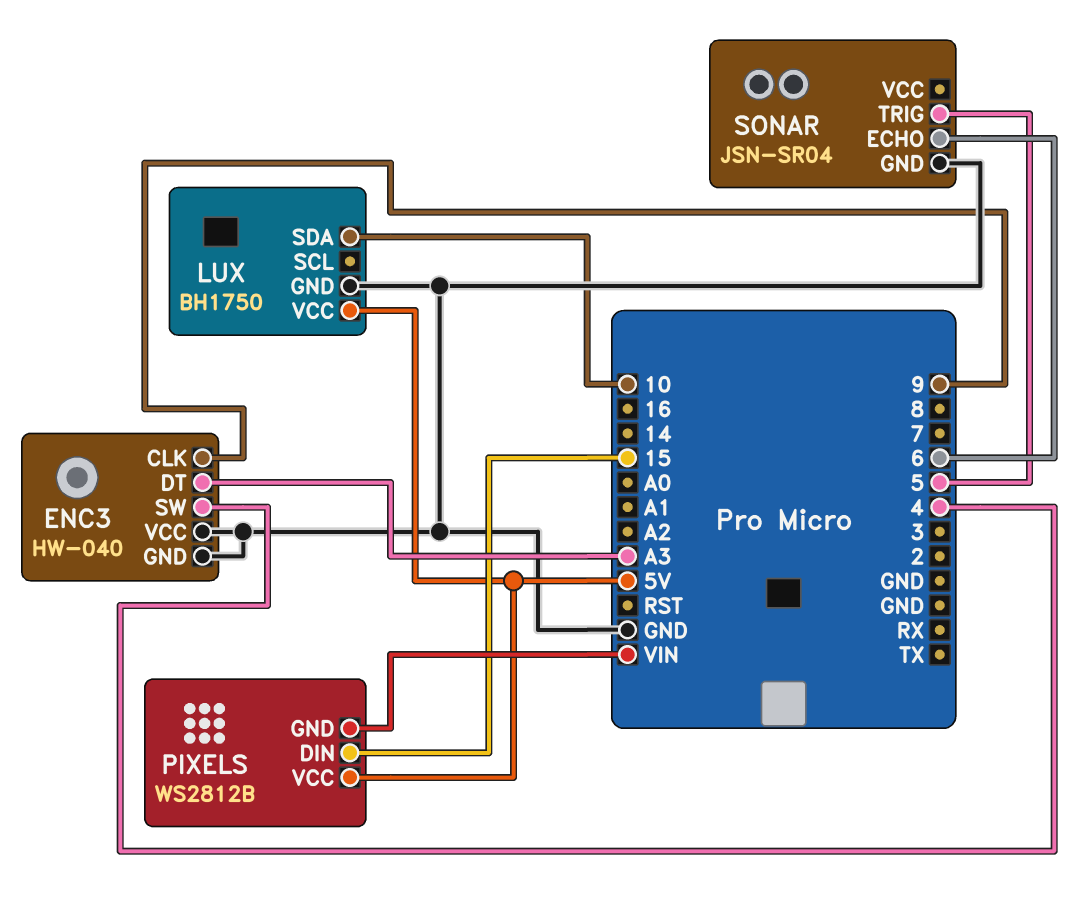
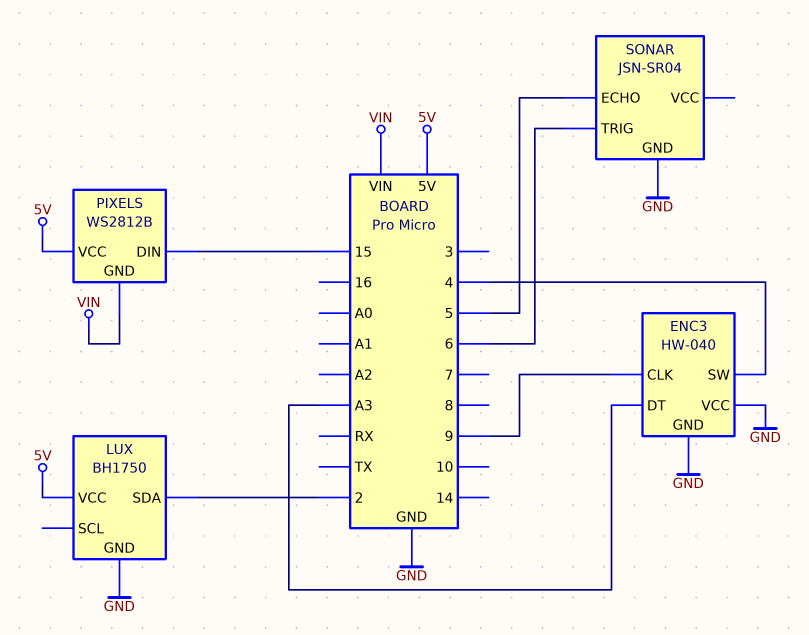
LUX pin SDA: 10 -> 2
SONAR pin ECHO: 6 -> 5
SONAR pin TRIG: 5 -> 6

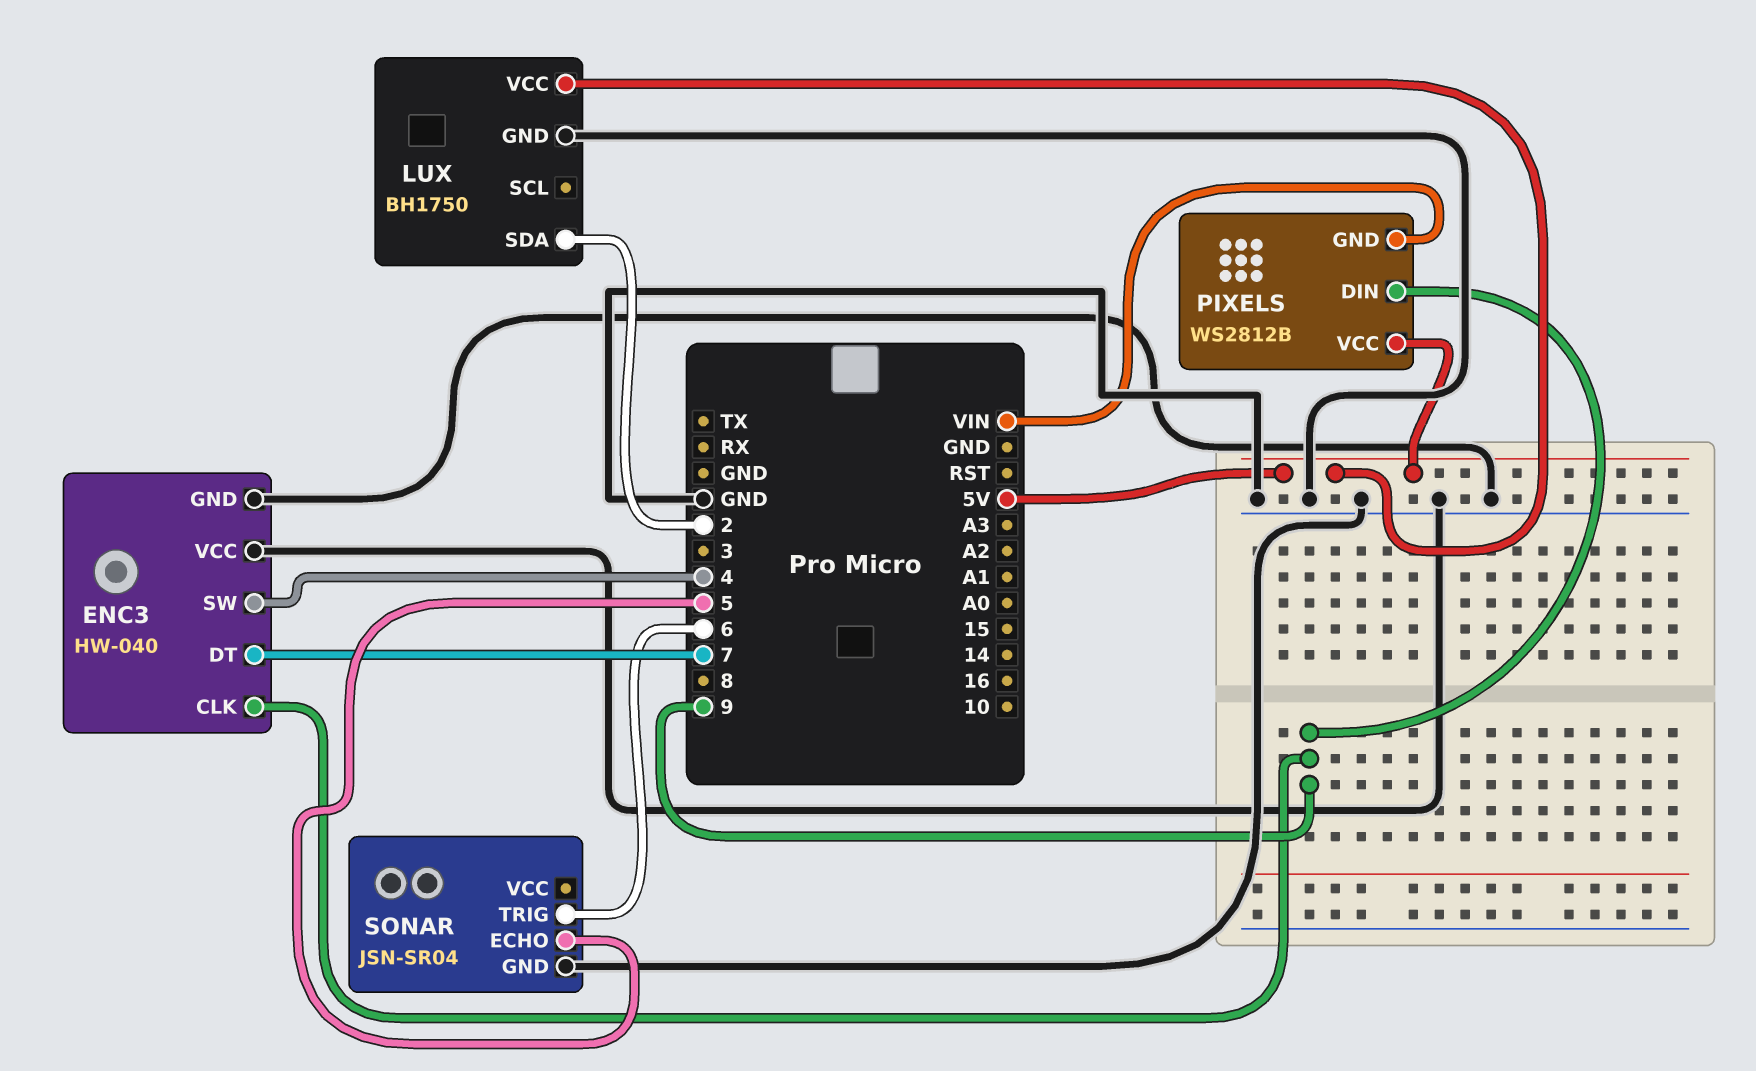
ENC3 pin DT: A3 -> 7
PIXELS pin DIN: 15 -> 9

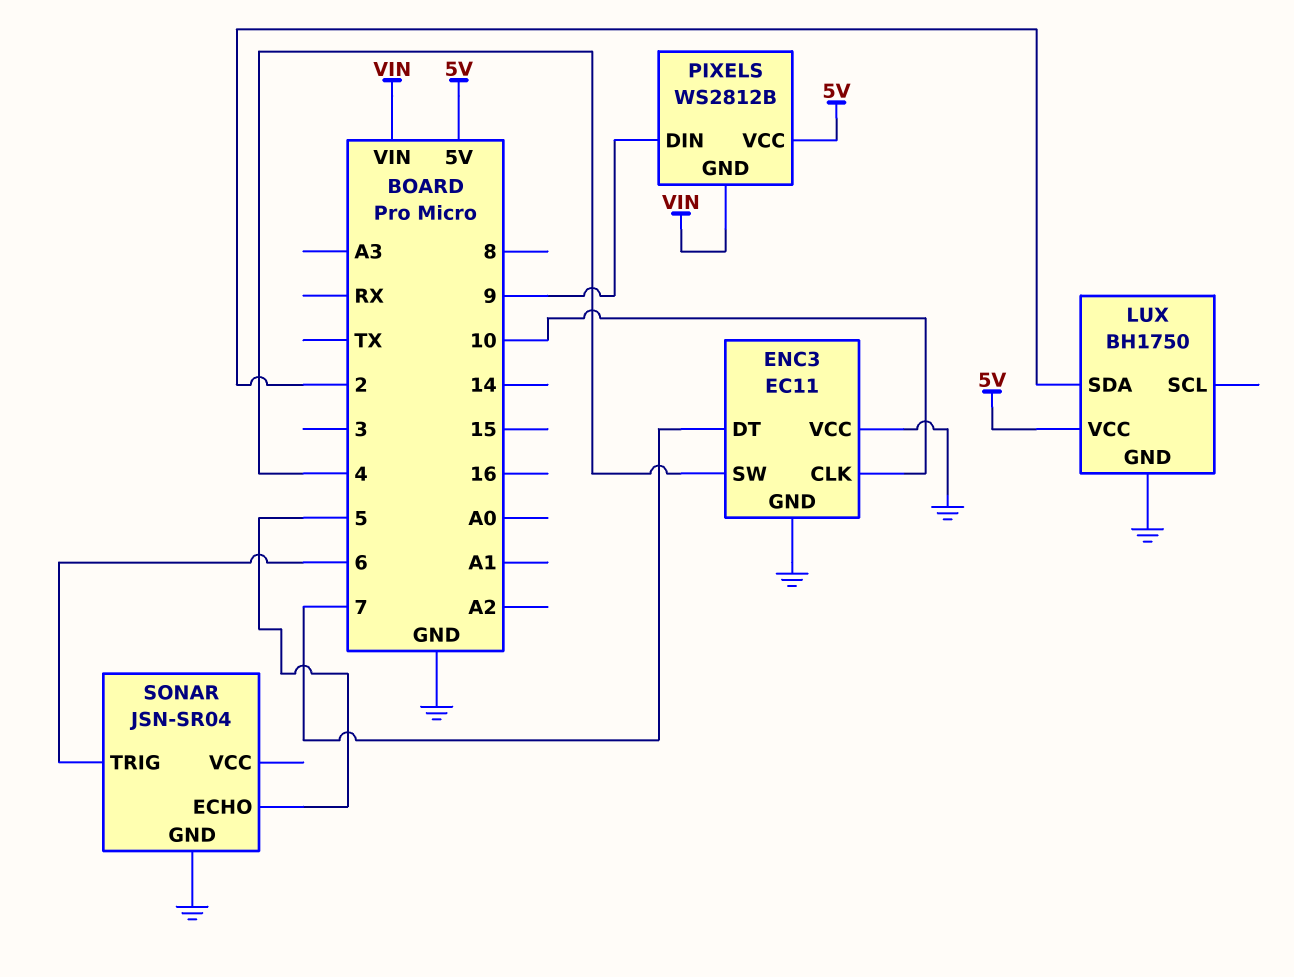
ENC3: HW-040 -> EC11
ENC3 pin CLK: 9 -> 10

